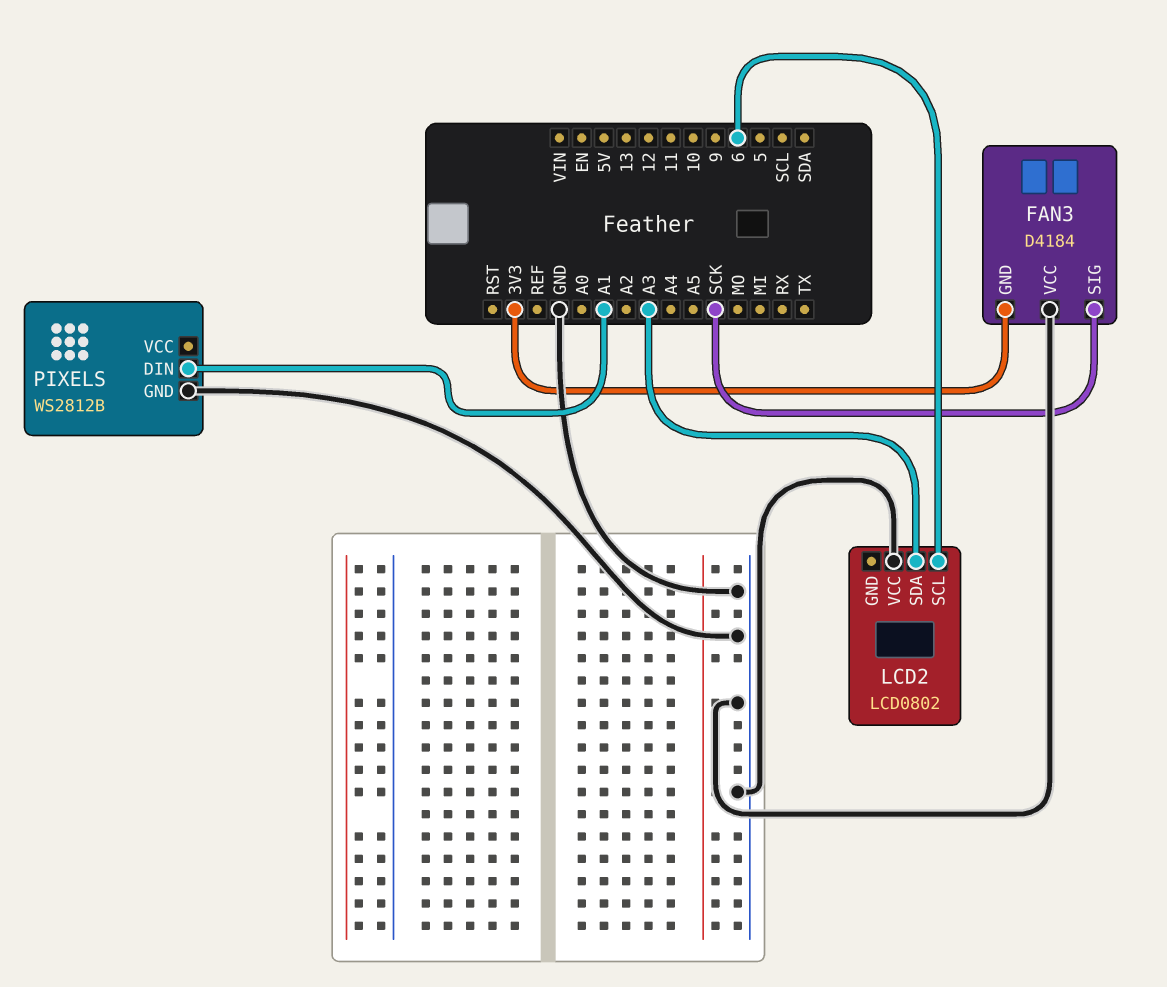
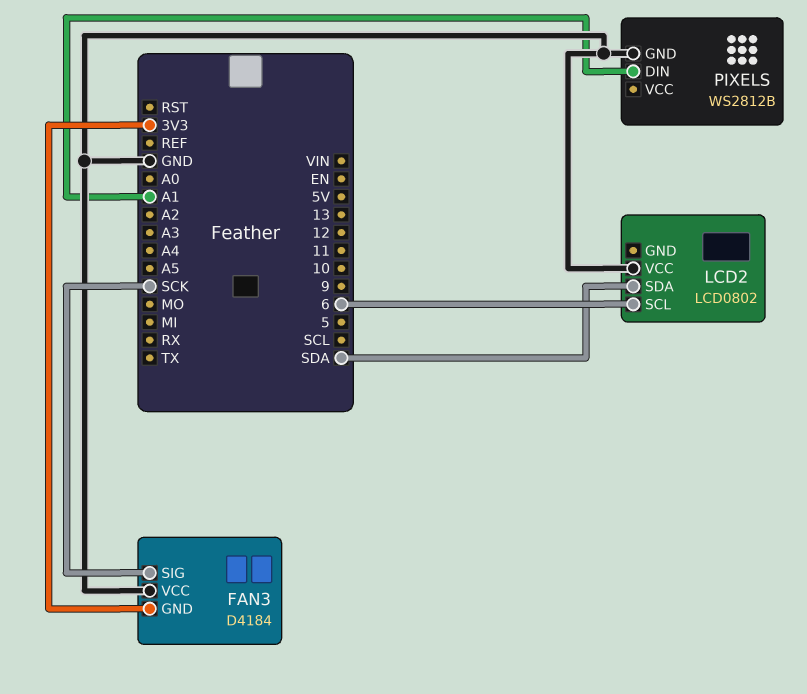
LCD2 pin SDA: A3 -> SDA

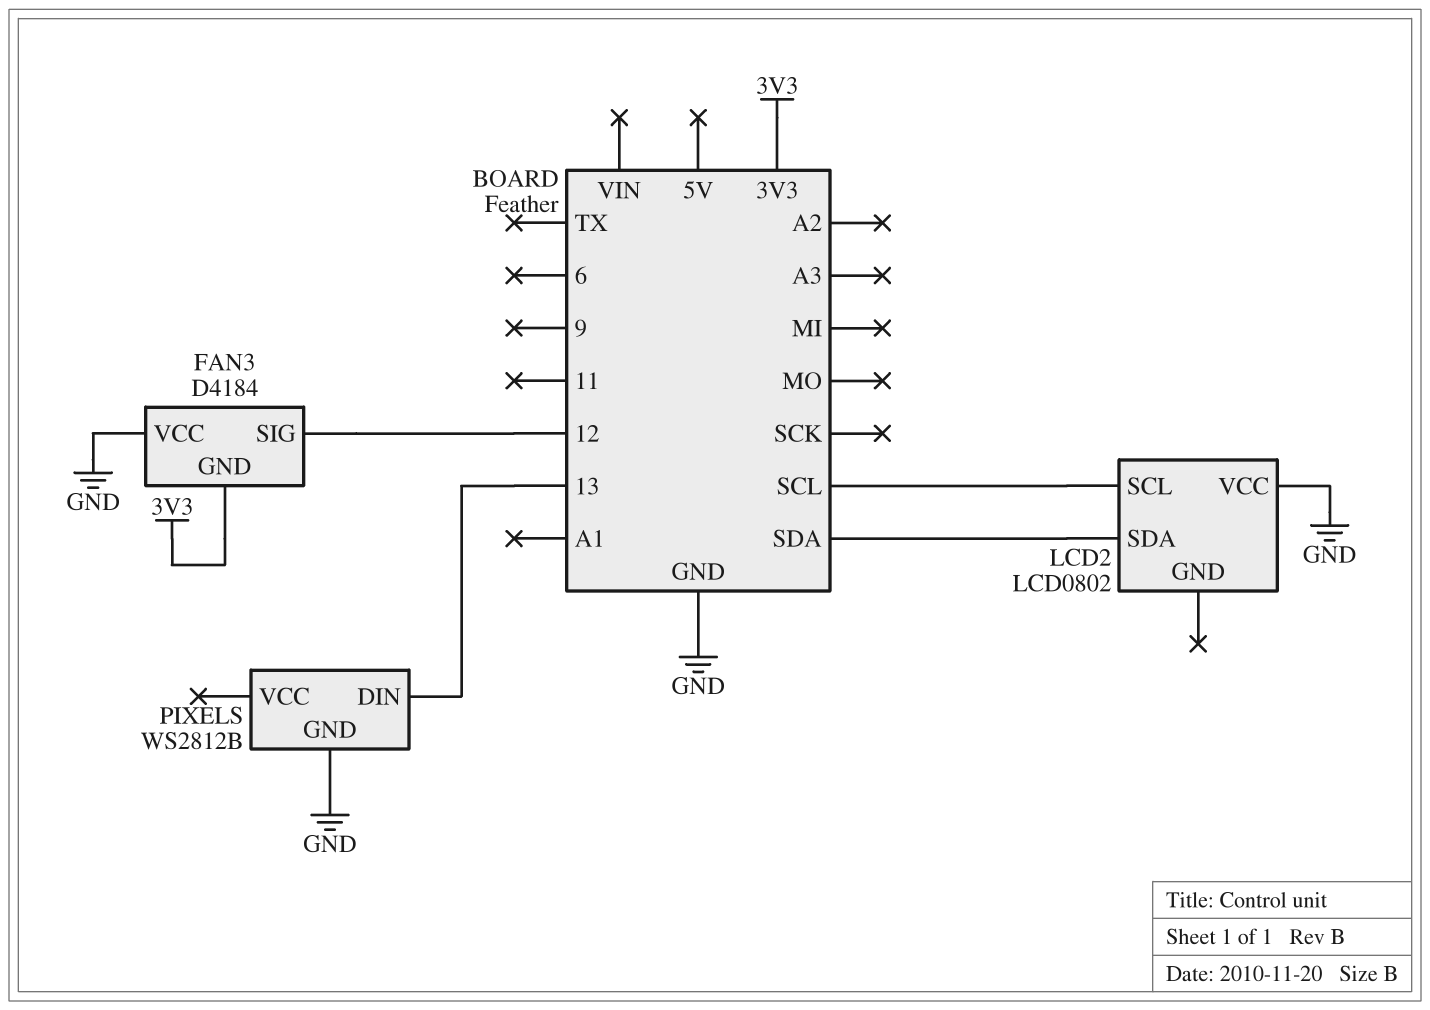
FAN3 pin SIG: SCK -> 12
LCD2 pin SCL: 6 -> SCL
PIXELS pin DIN: A1 -> 13

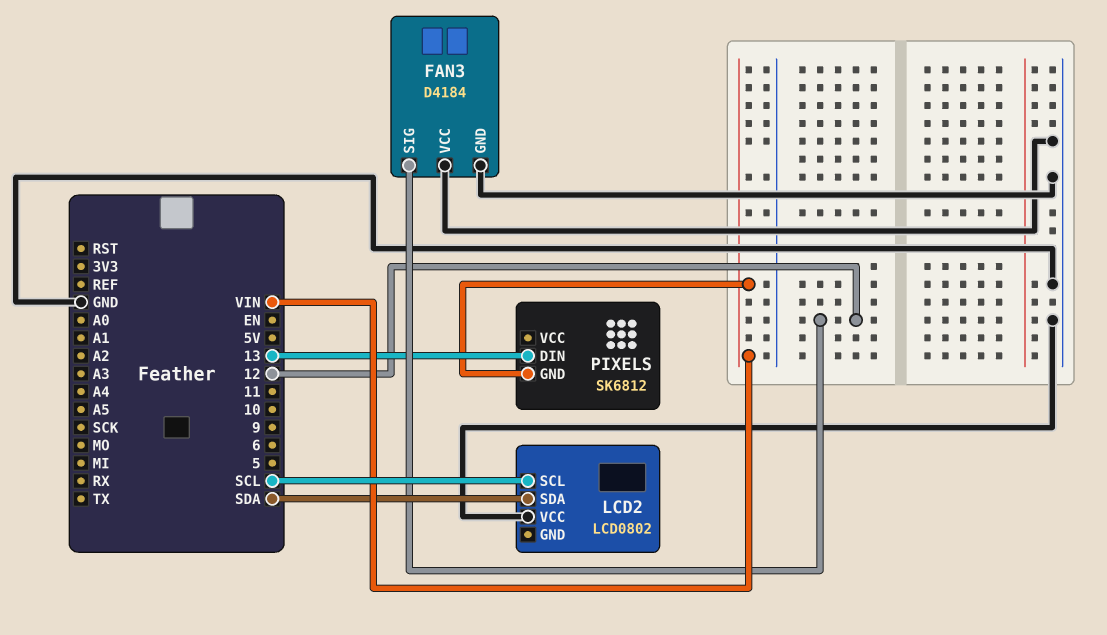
FAN3 pin GND: 3V3 -> GND
PIXELS: WS2812B -> SK6812
PIXELS pin GND: GND -> VIN

